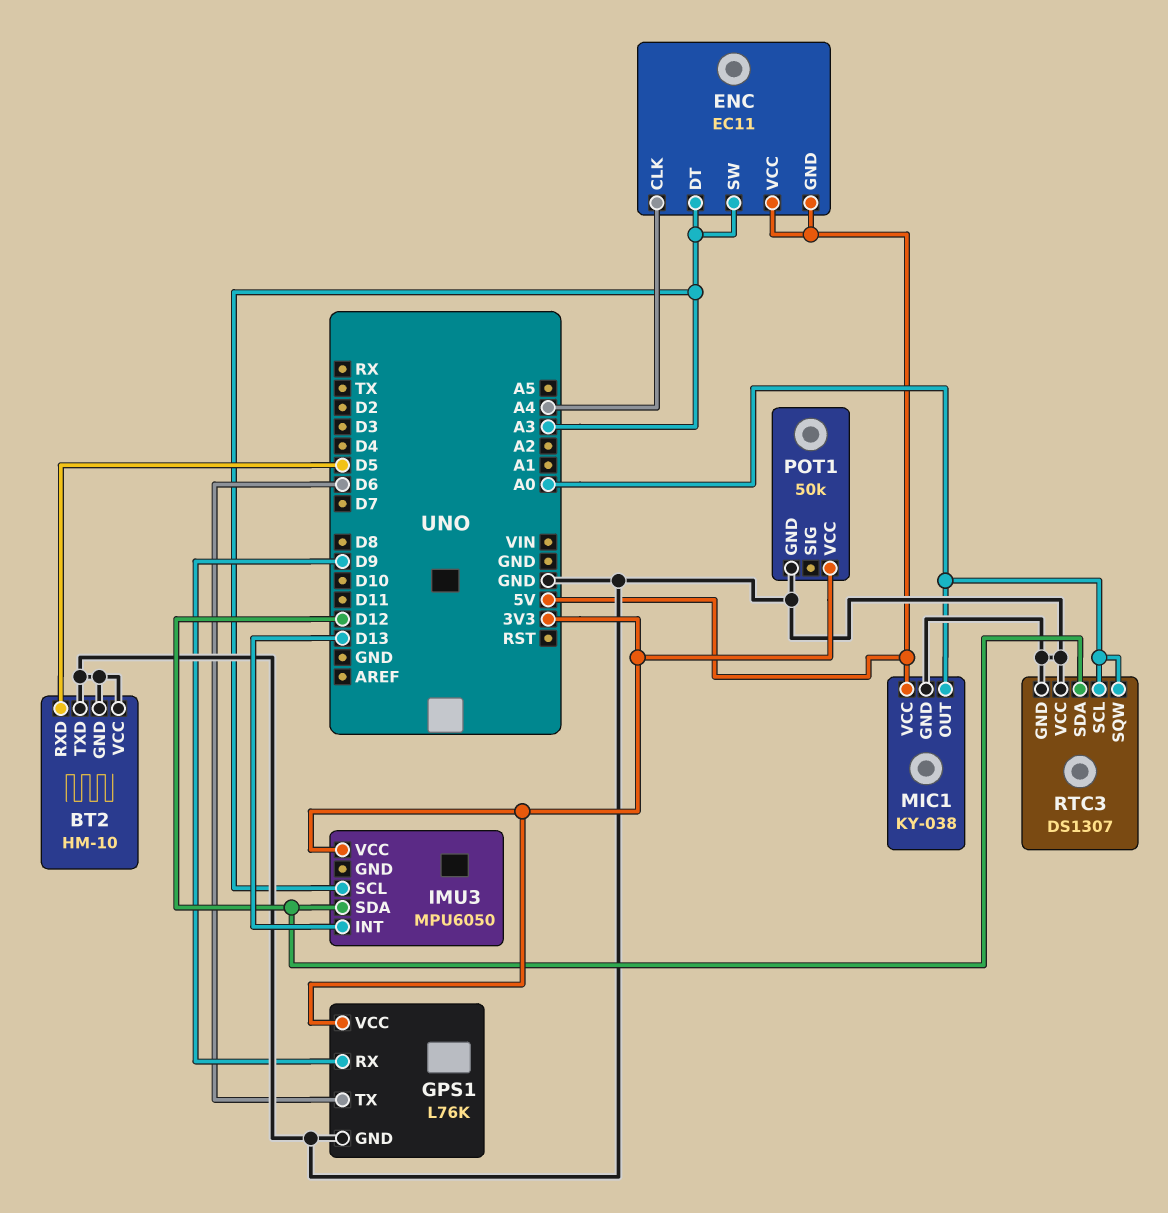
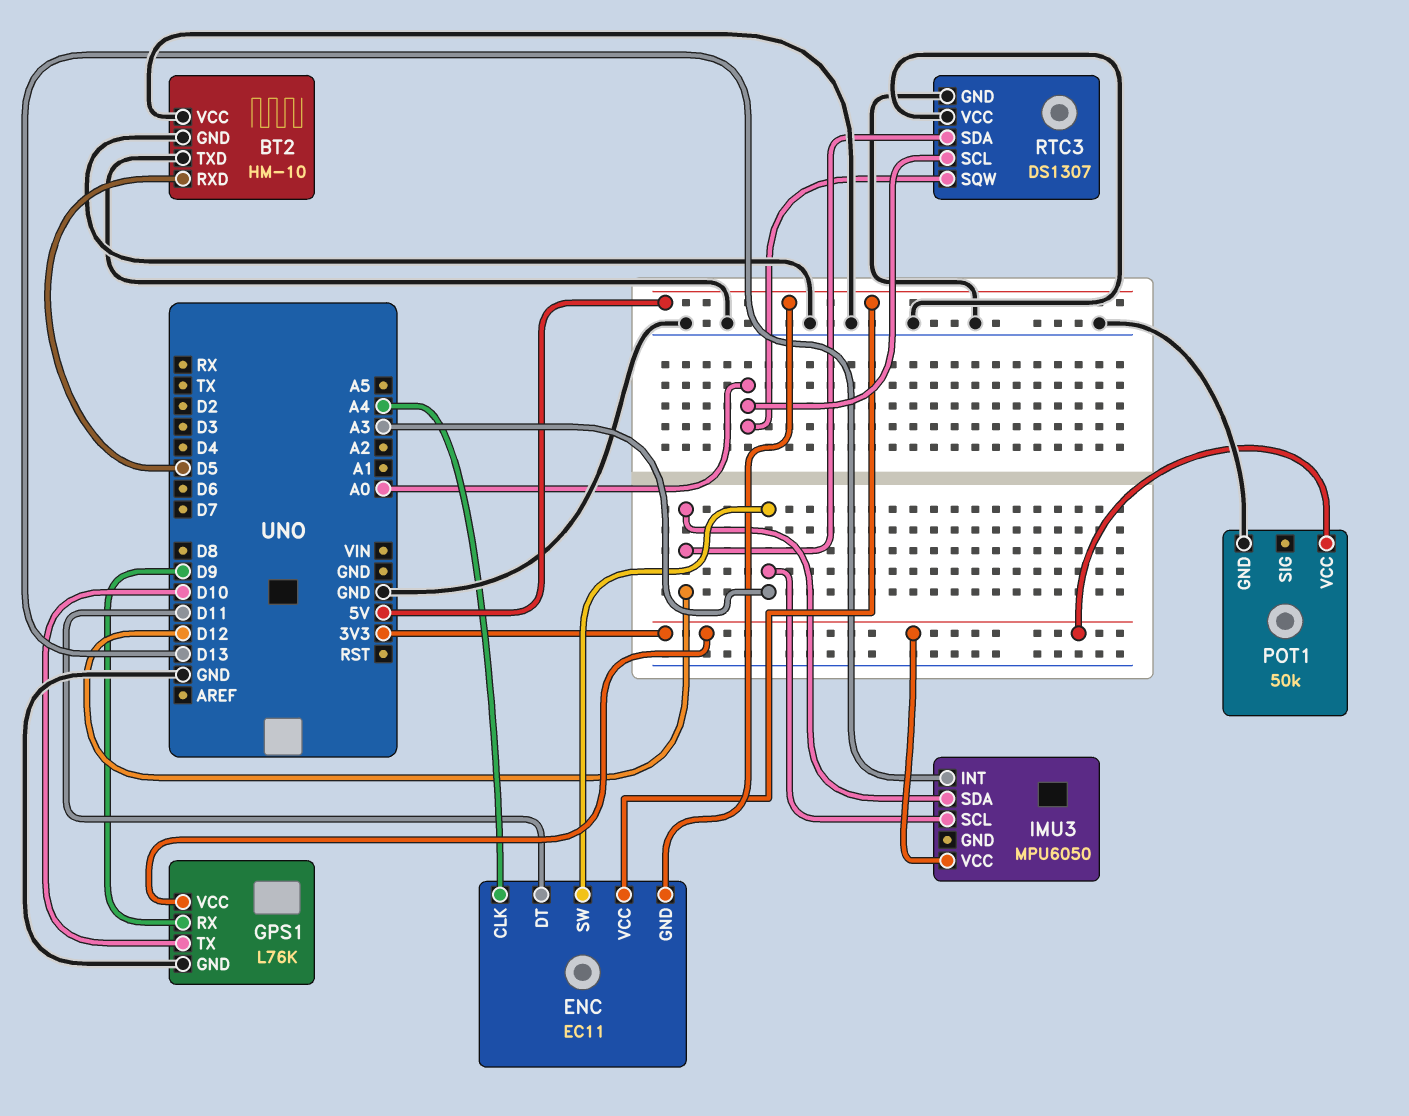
ENC pin DT: A3 -> D11
GPS1 pin TX: D6 -> D10
MIC1: KY-038 -> none
MIC1 pin GND: GND -> none
MIC1 pin OUT: A0 -> none
MIC1 pin VCC: 5V -> none

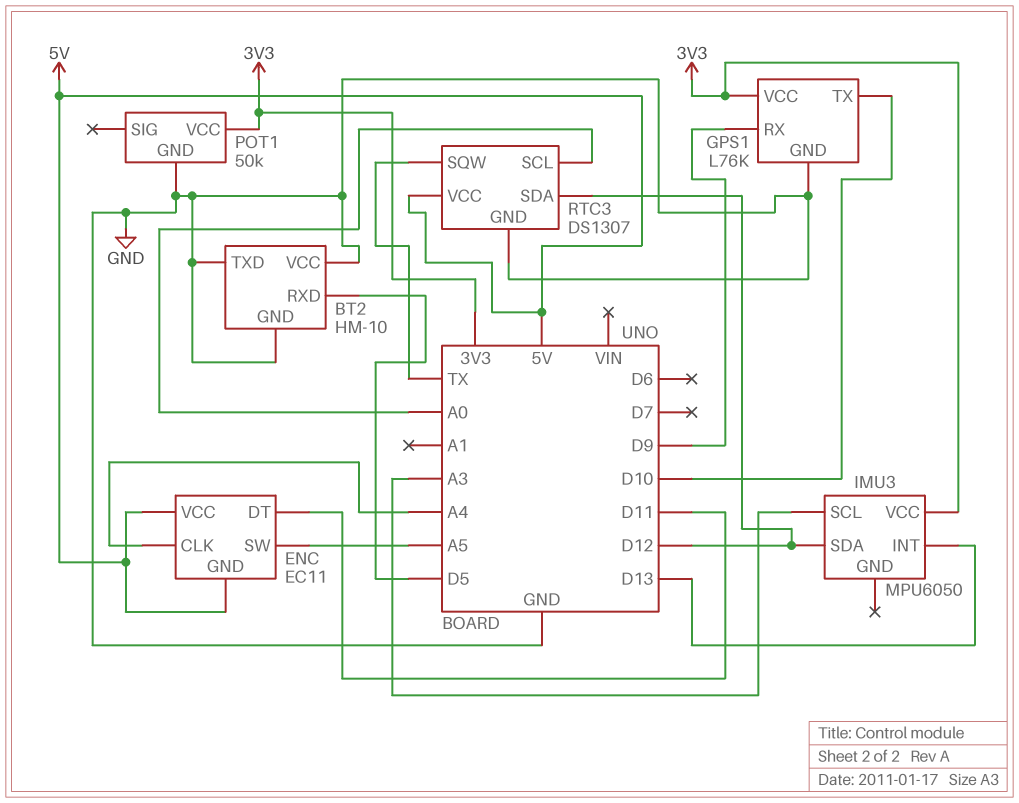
ENC pin SW: A3 -> A5
RTC3 pin SQW: A0 -> TX
RTC3 pin VCC: GND -> 5V

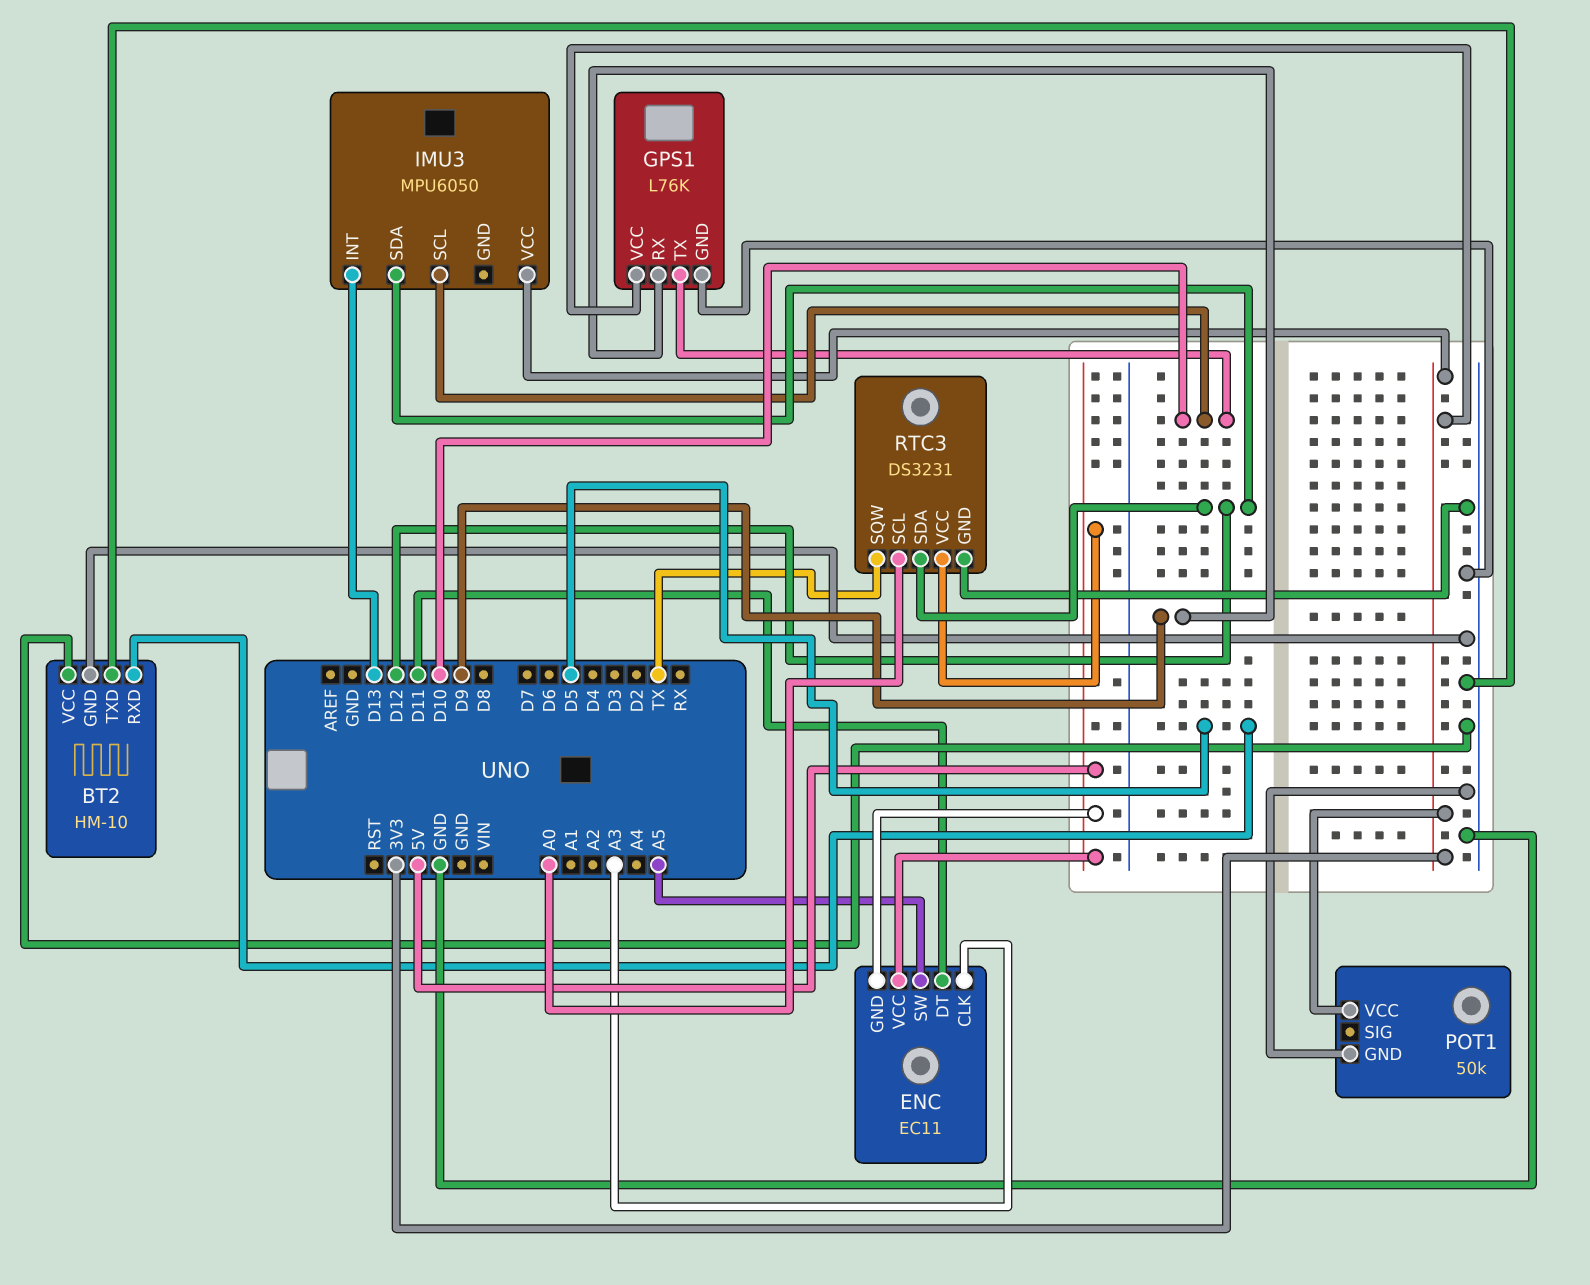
ENC pin CLK: A4 -> A3
IMU3 pin SCL: A3 -> D10
RTC3: DS1307 -> DS3231

